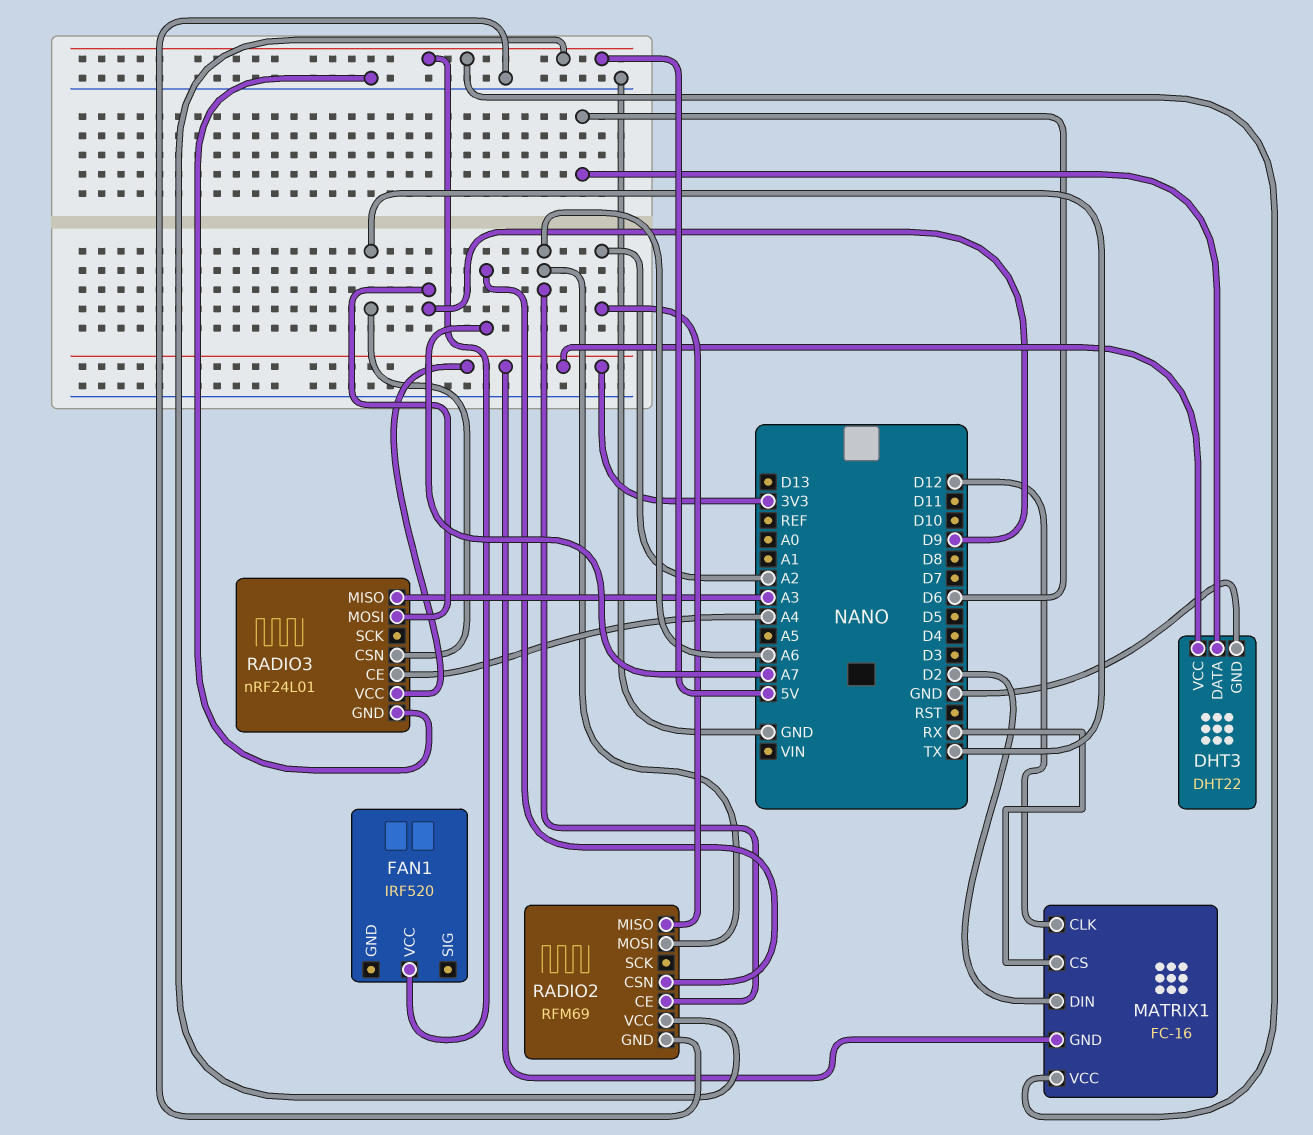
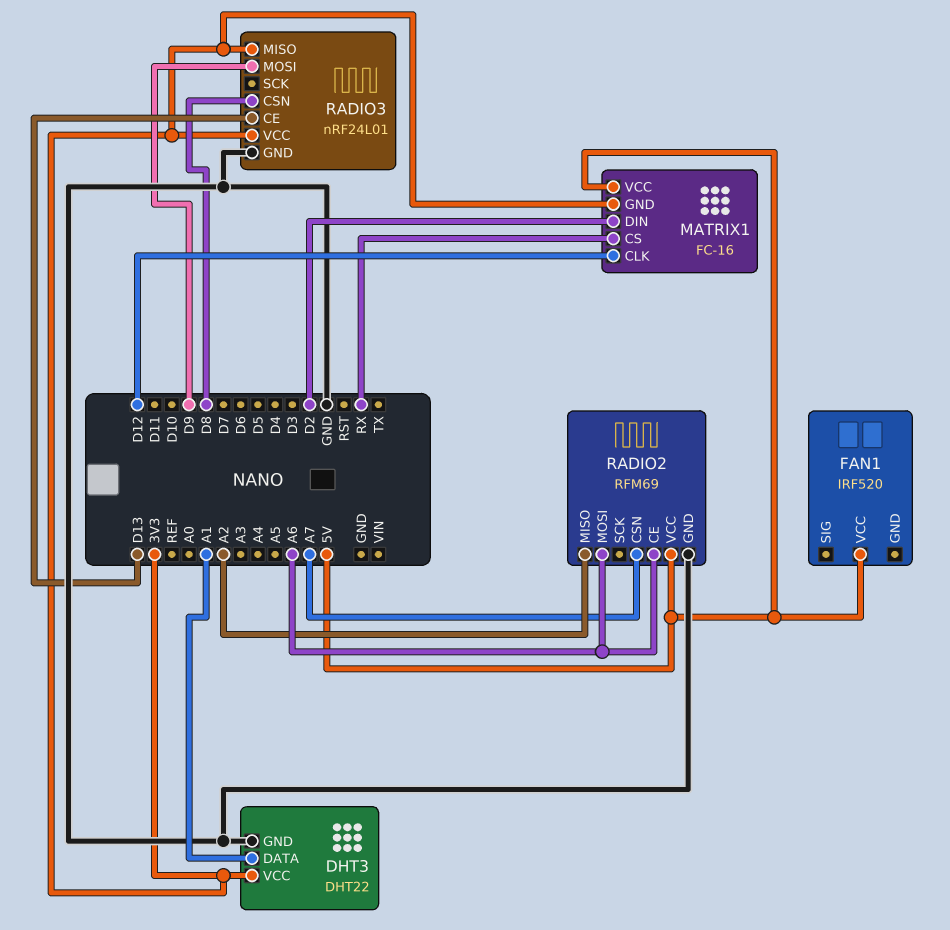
DHT3 pin DATA: D6 -> A1
RADIO3 pin CE: A4 -> D13
RADIO3 pin CSN: TX -> D8
RADIO3 pin MISO: A3 -> 3V3

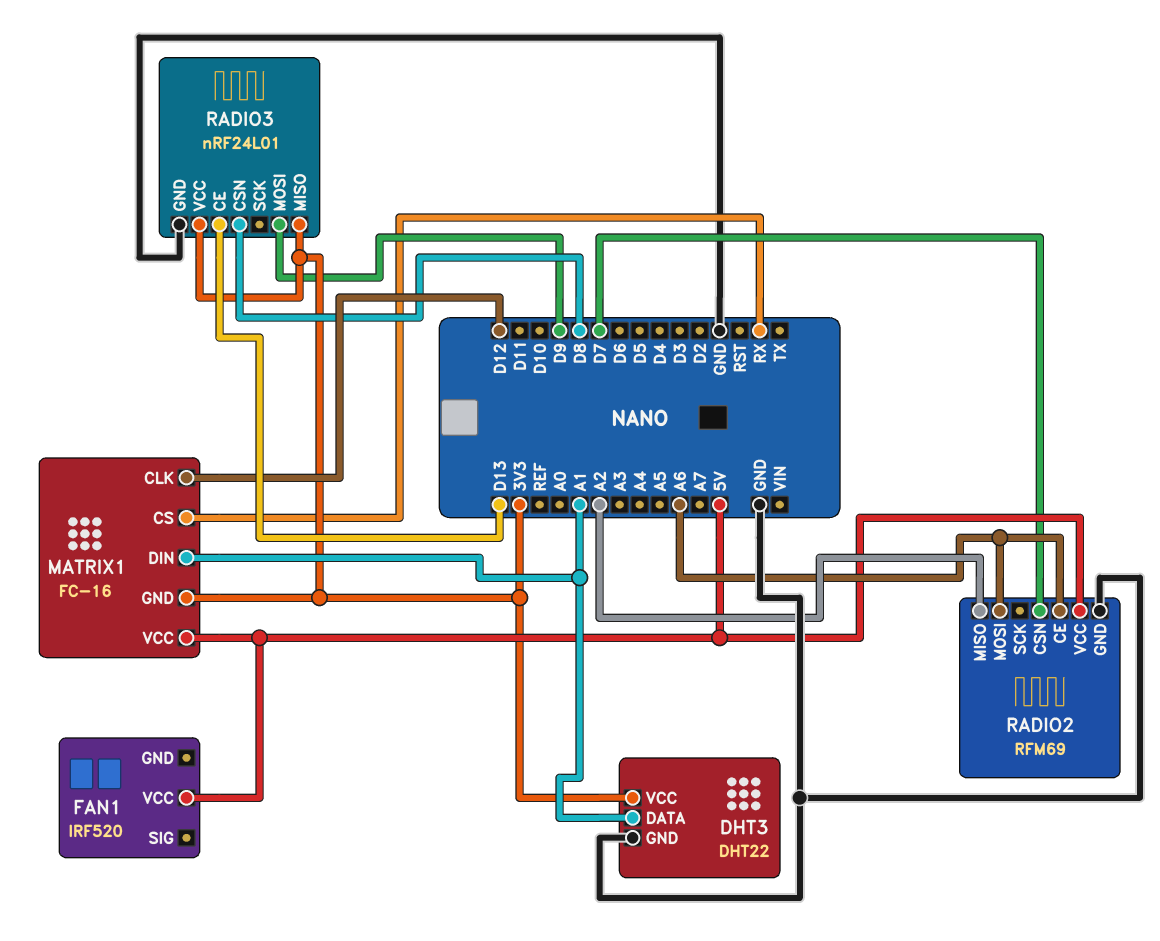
MATRIX1 pin DIN: D2 -> A1
RADIO2 pin CSN: A7 -> D7

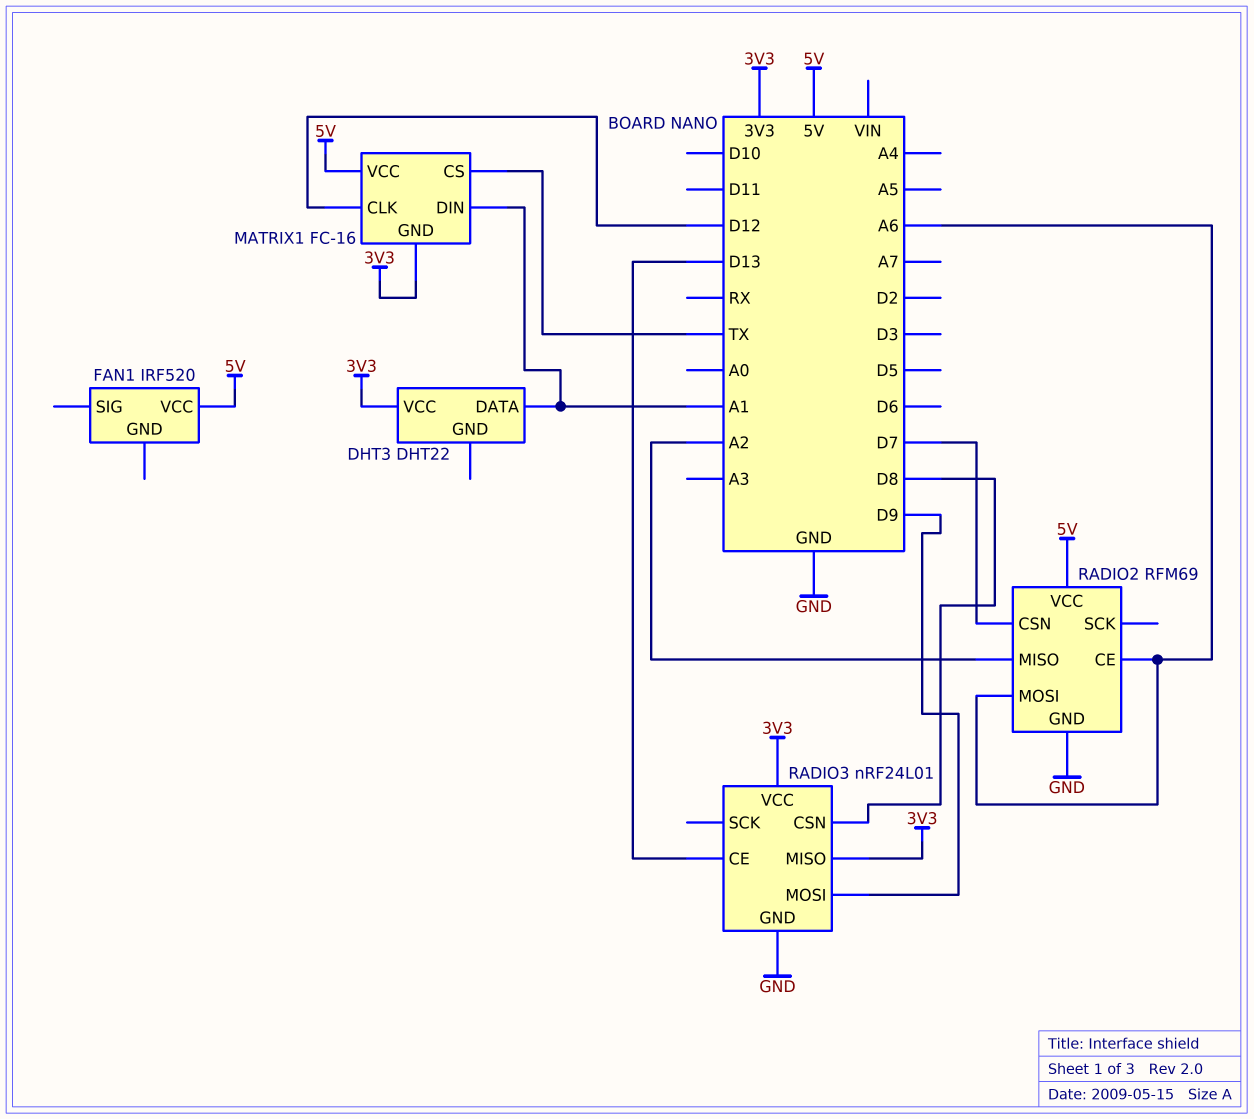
DHT3 pin GND: GND -> none
MATRIX1 pin CS: RX -> TX

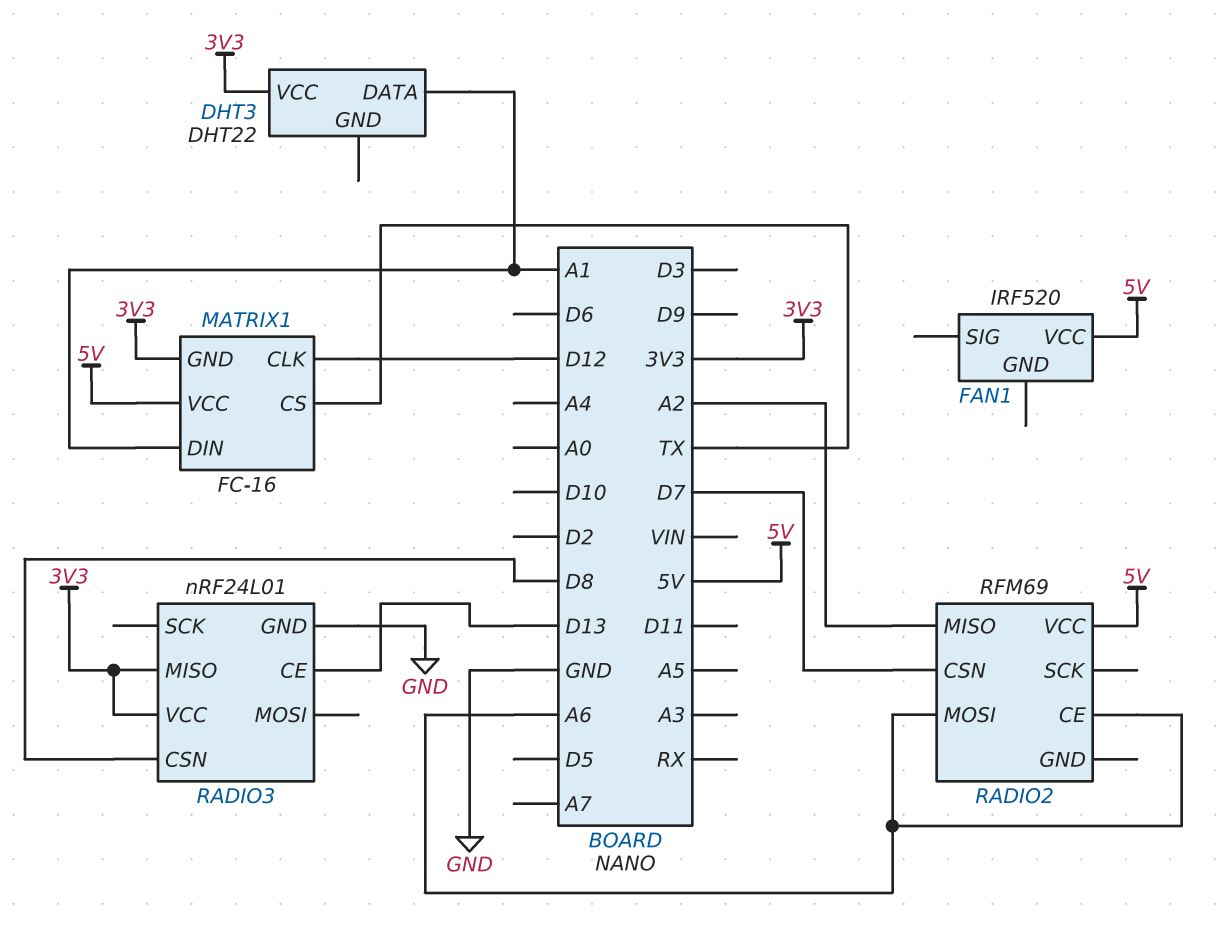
RADIO2 pin GND: GND -> none
RADIO3 pin MOSI: D9 -> none

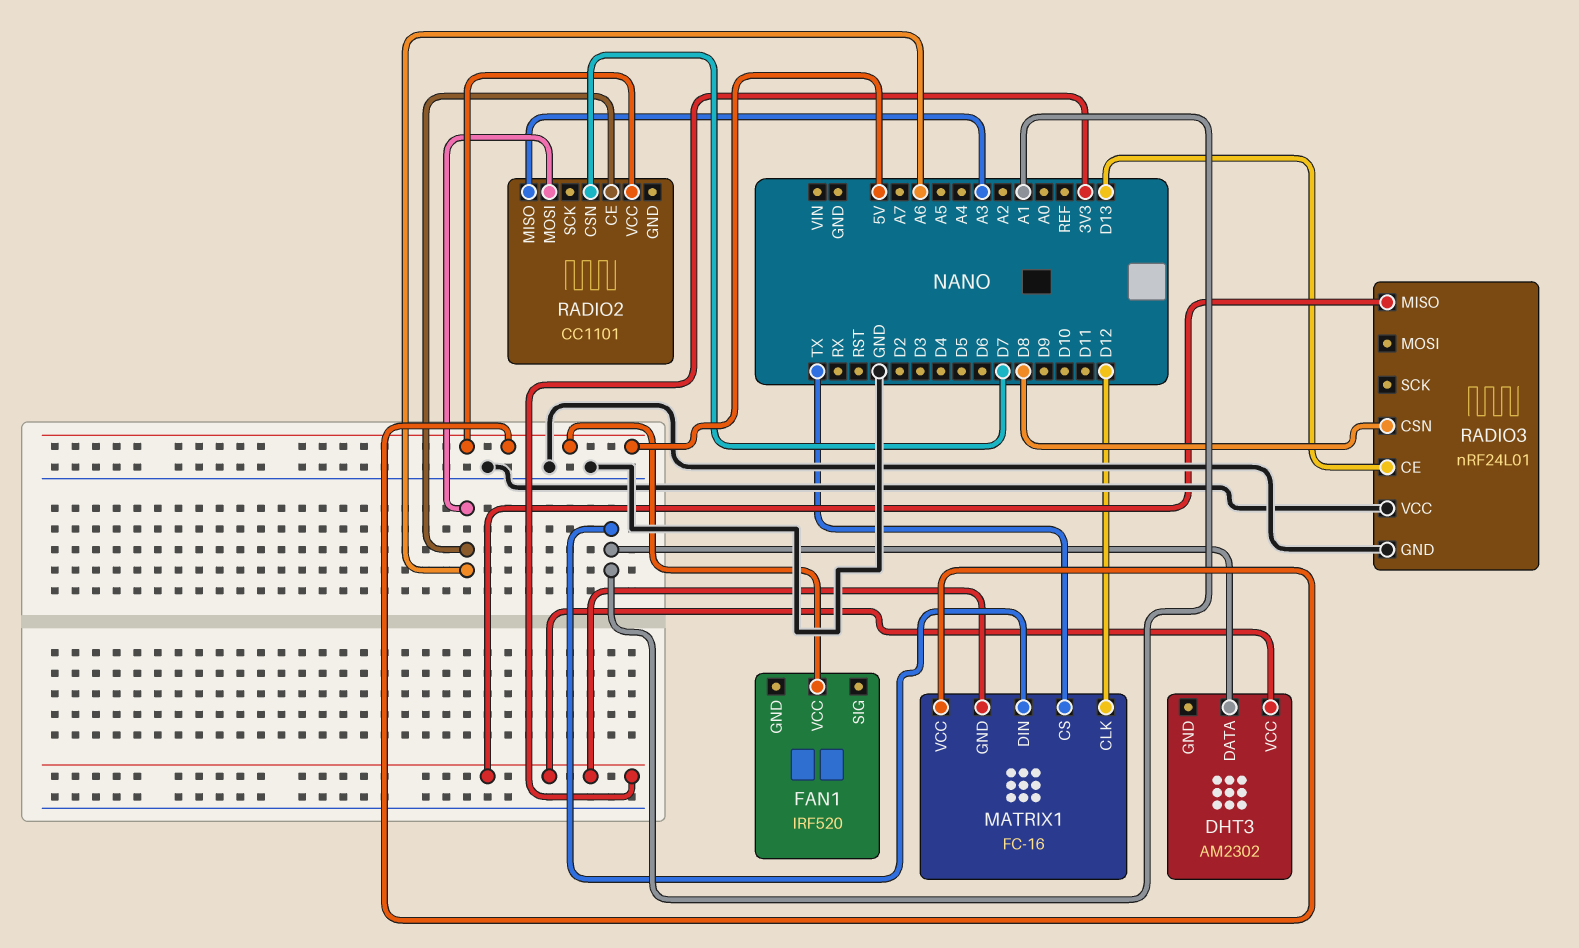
DHT3: DHT22 -> AM2302
RADIO2: RFM69 -> CC1101
RADIO2 pin MISO: A2 -> A3
RADIO3 pin VCC: 3V3 -> GND

